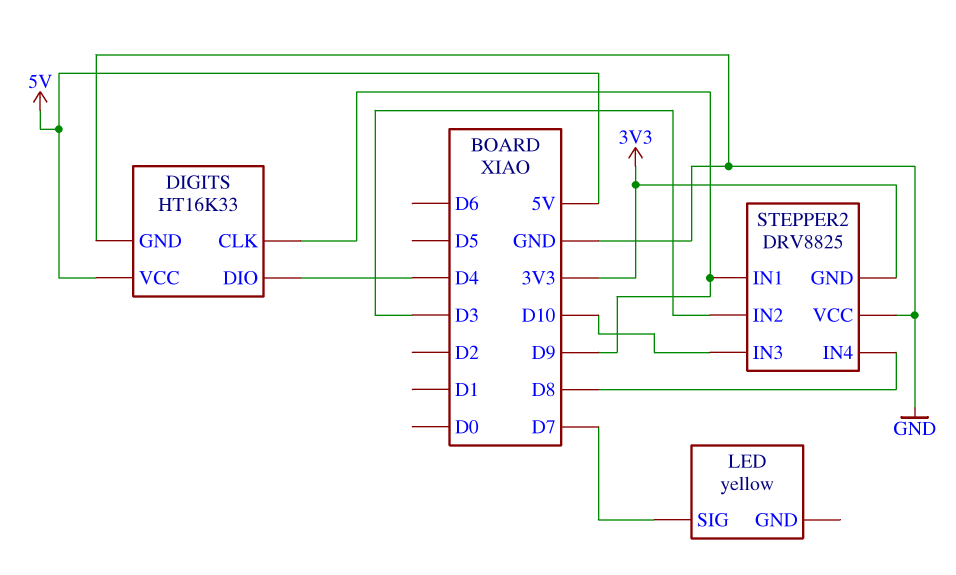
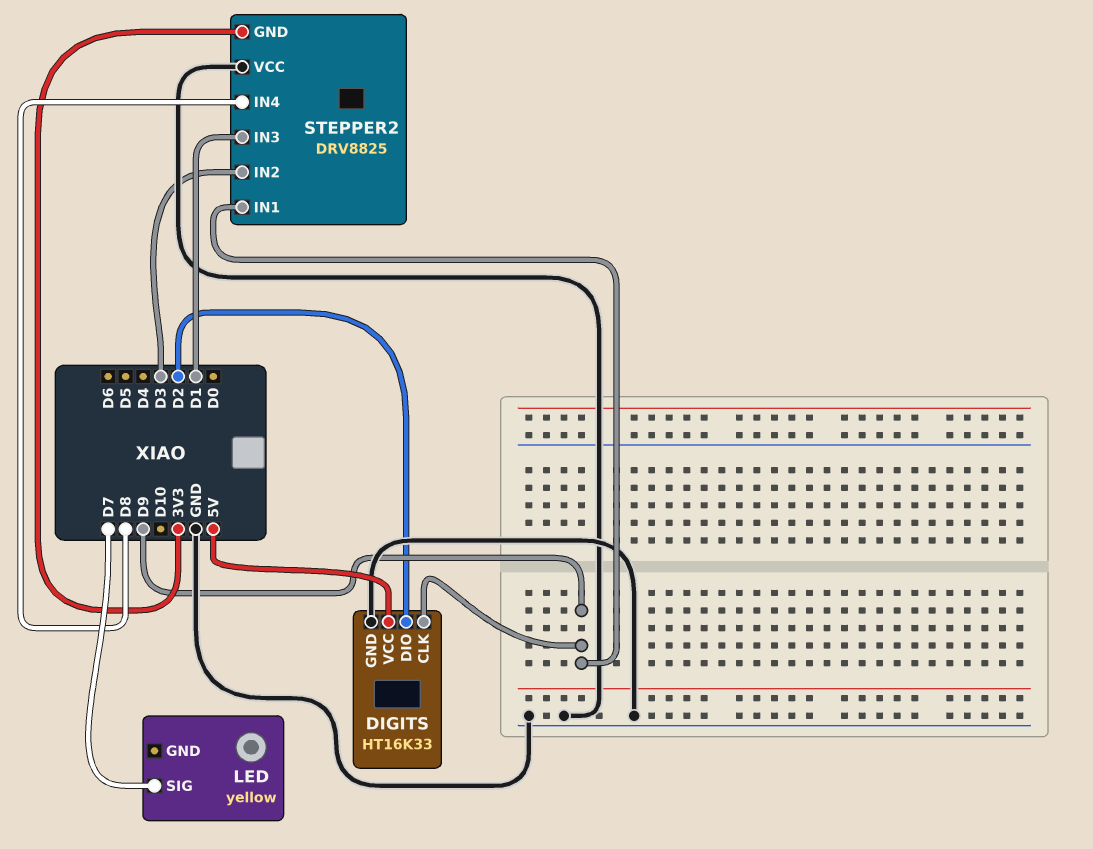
DIGITS pin DIO: D4 -> D2
STEPPER2 pin IN3: D10 -> D1

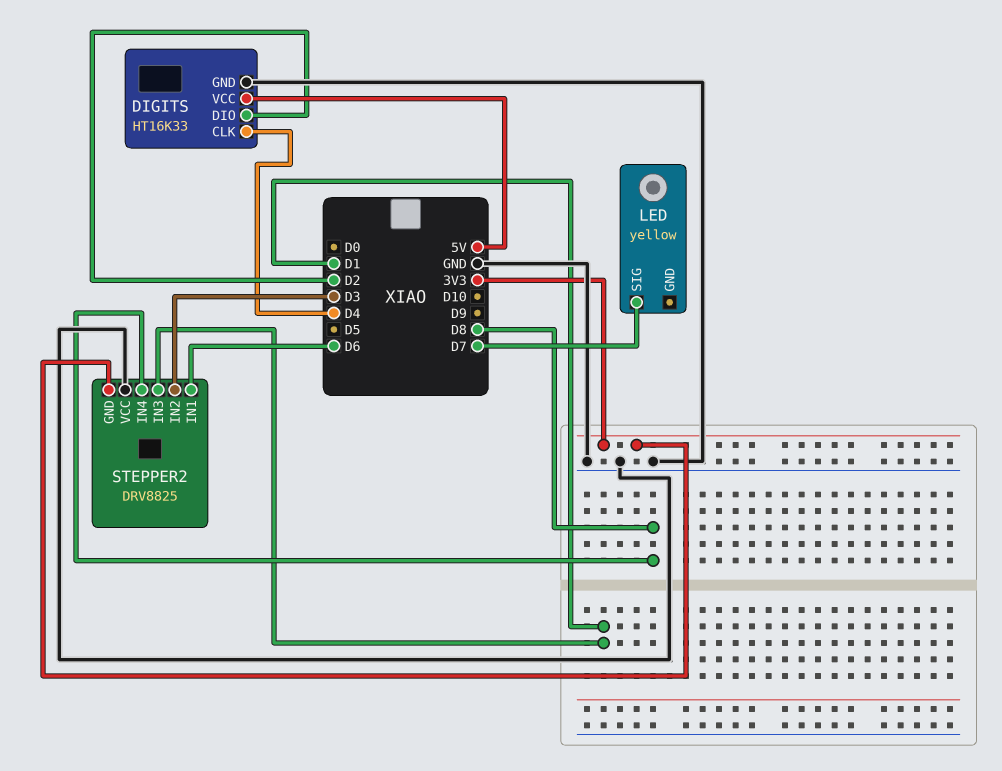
DIGITS pin CLK: D9 -> D4
STEPPER2 pin IN1: D9 -> D6

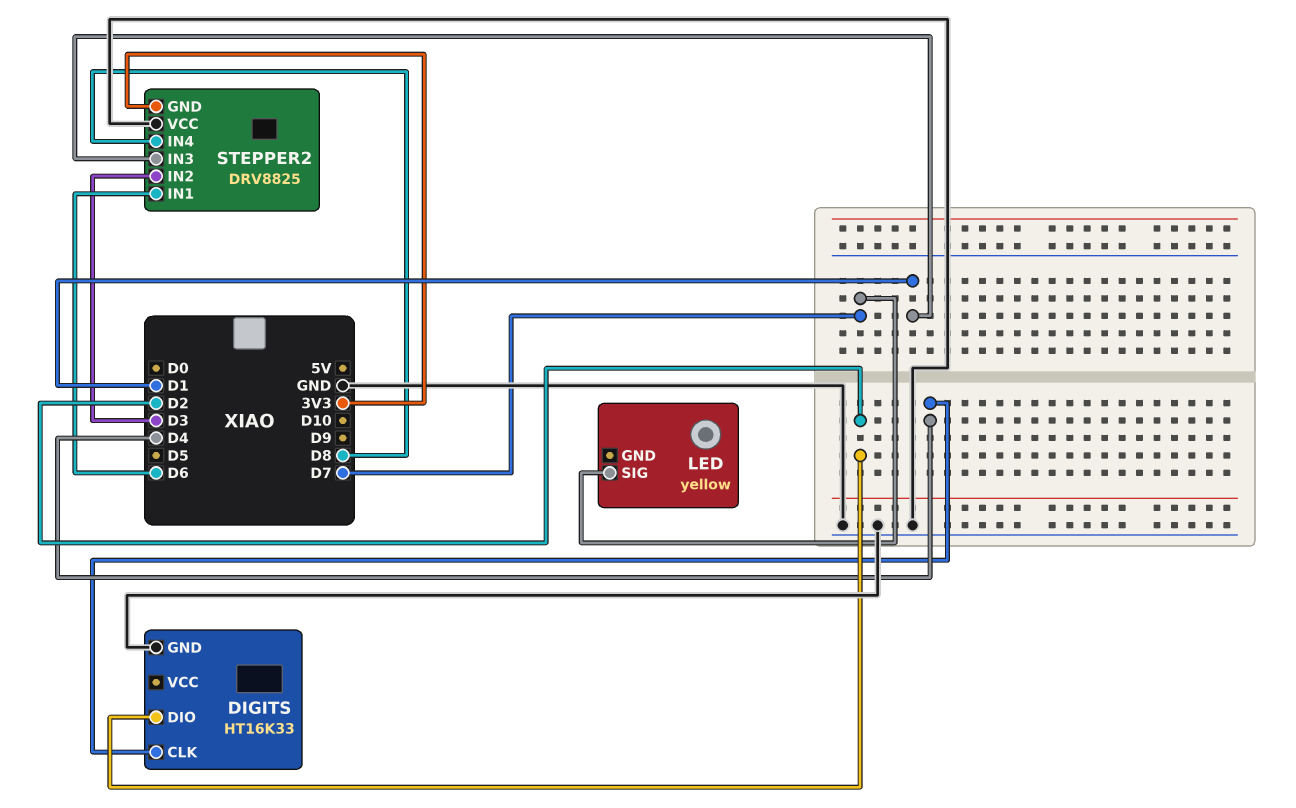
DIGITS pin VCC: 5V -> none

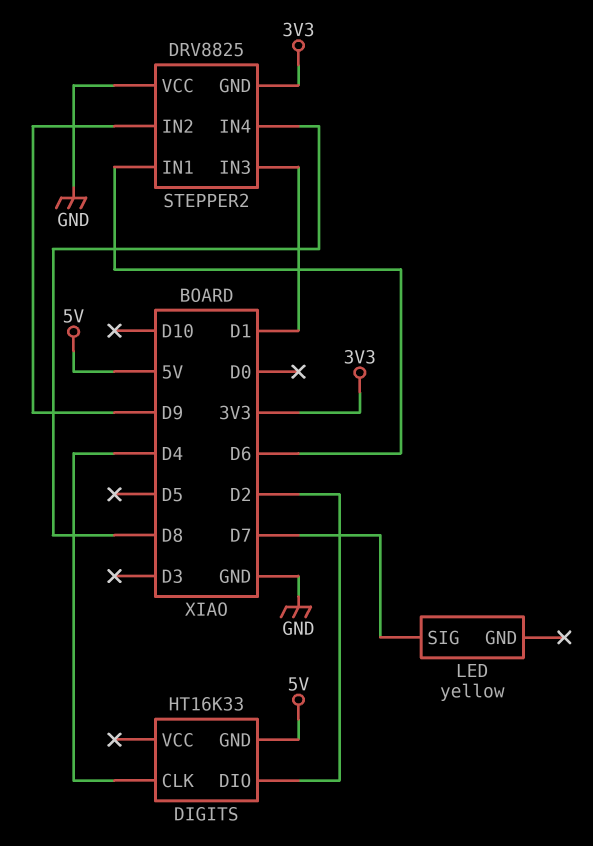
DIGITS pin GND: GND -> 5V
STEPPER2 pin IN2: D3 -> D9

